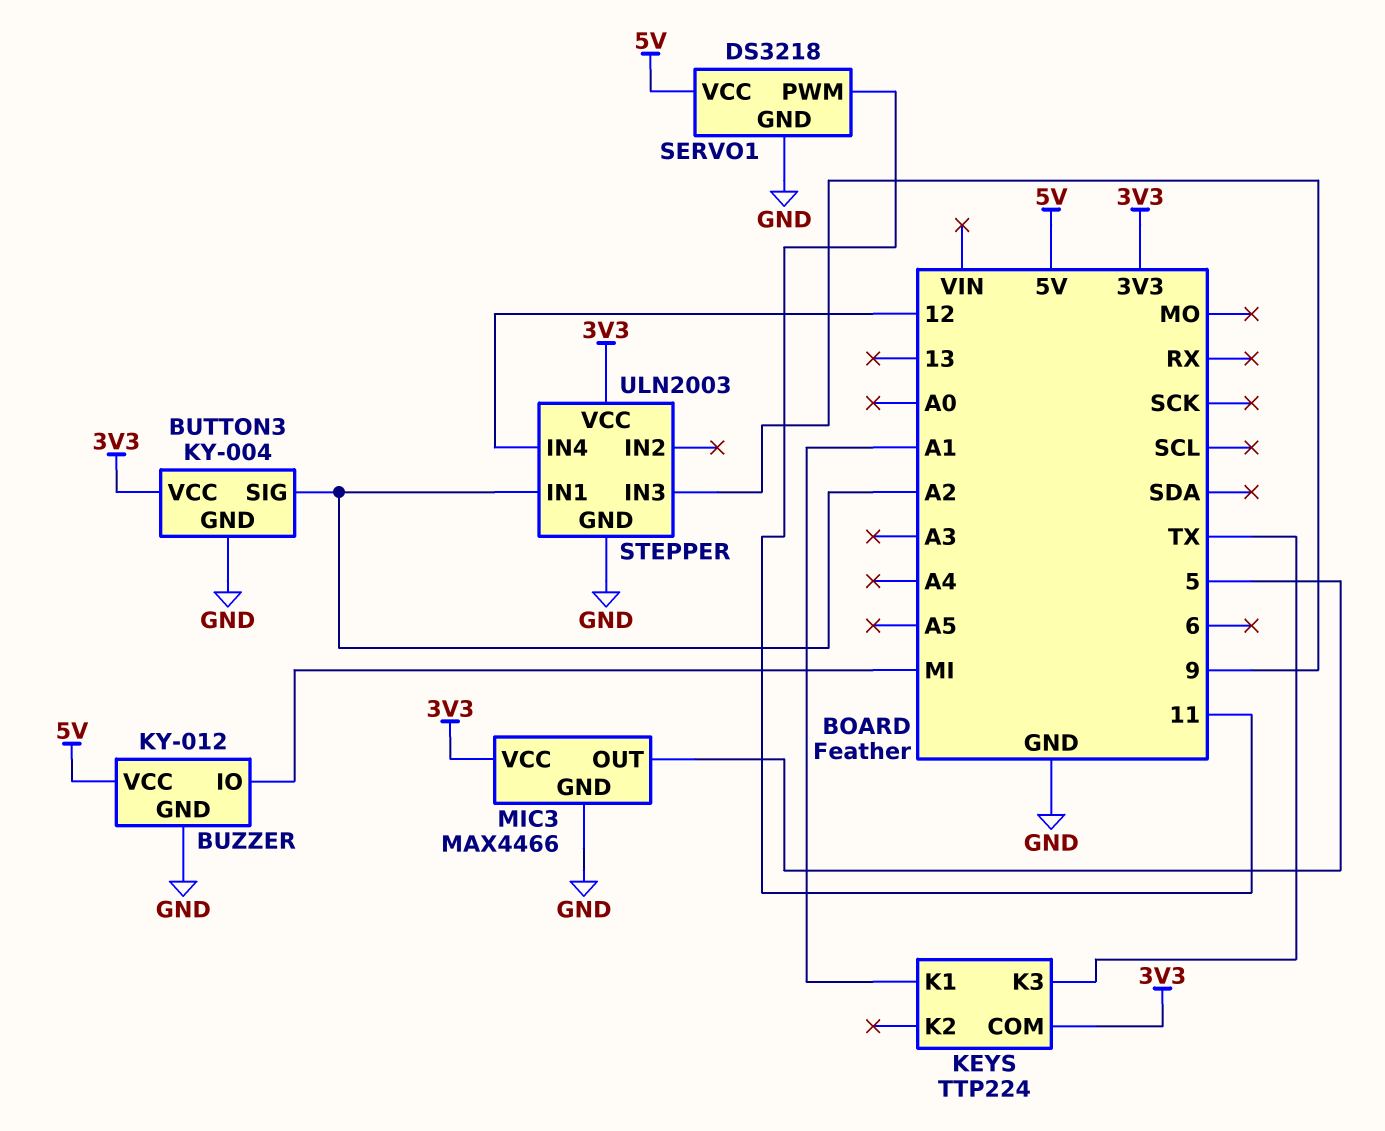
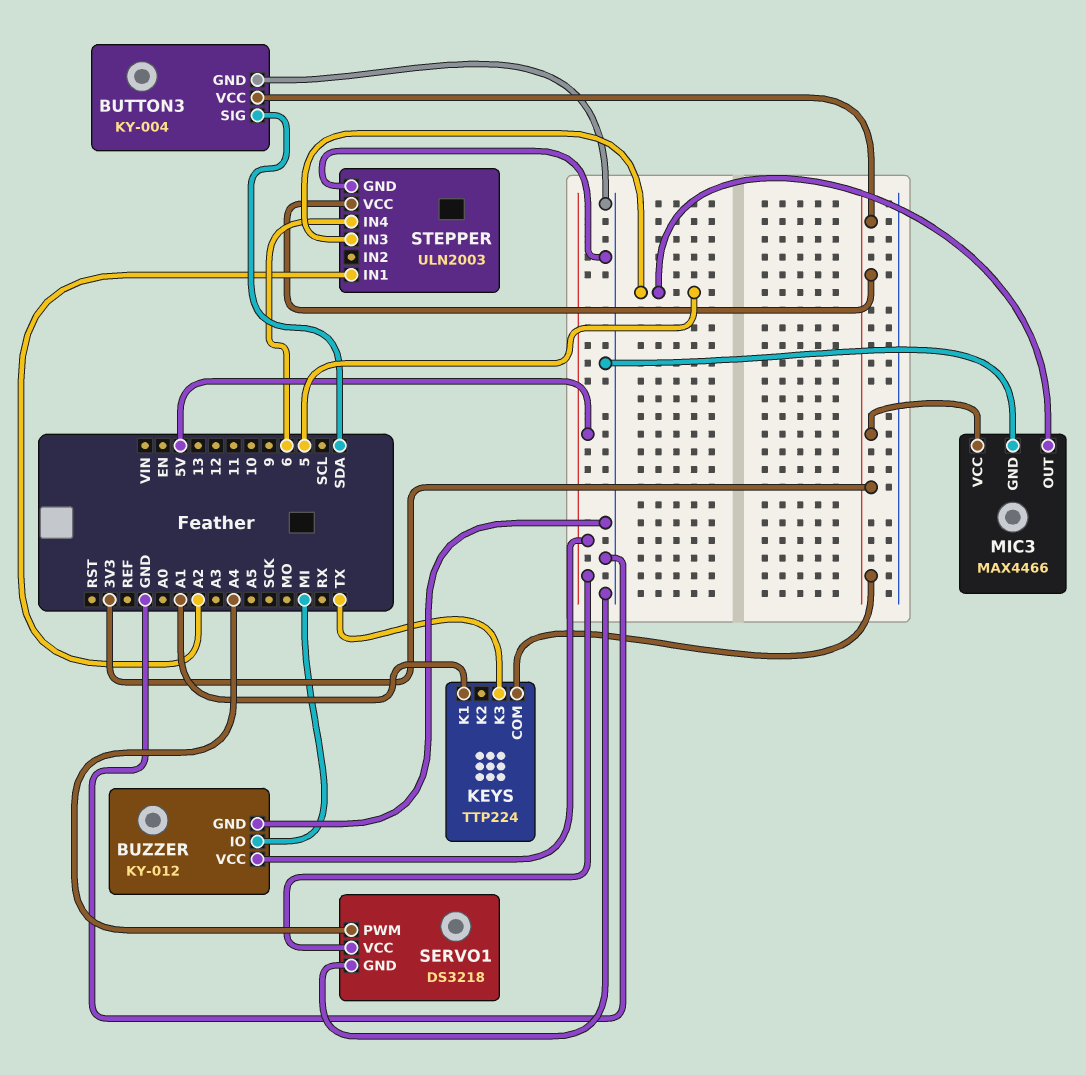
BUTTON3 pin SIG: A2 -> SDA
SERVO1 pin PWM: 11 -> A4
STEPPER pin IN3: 9 -> 5
STEPPER pin IN4: 12 -> 6

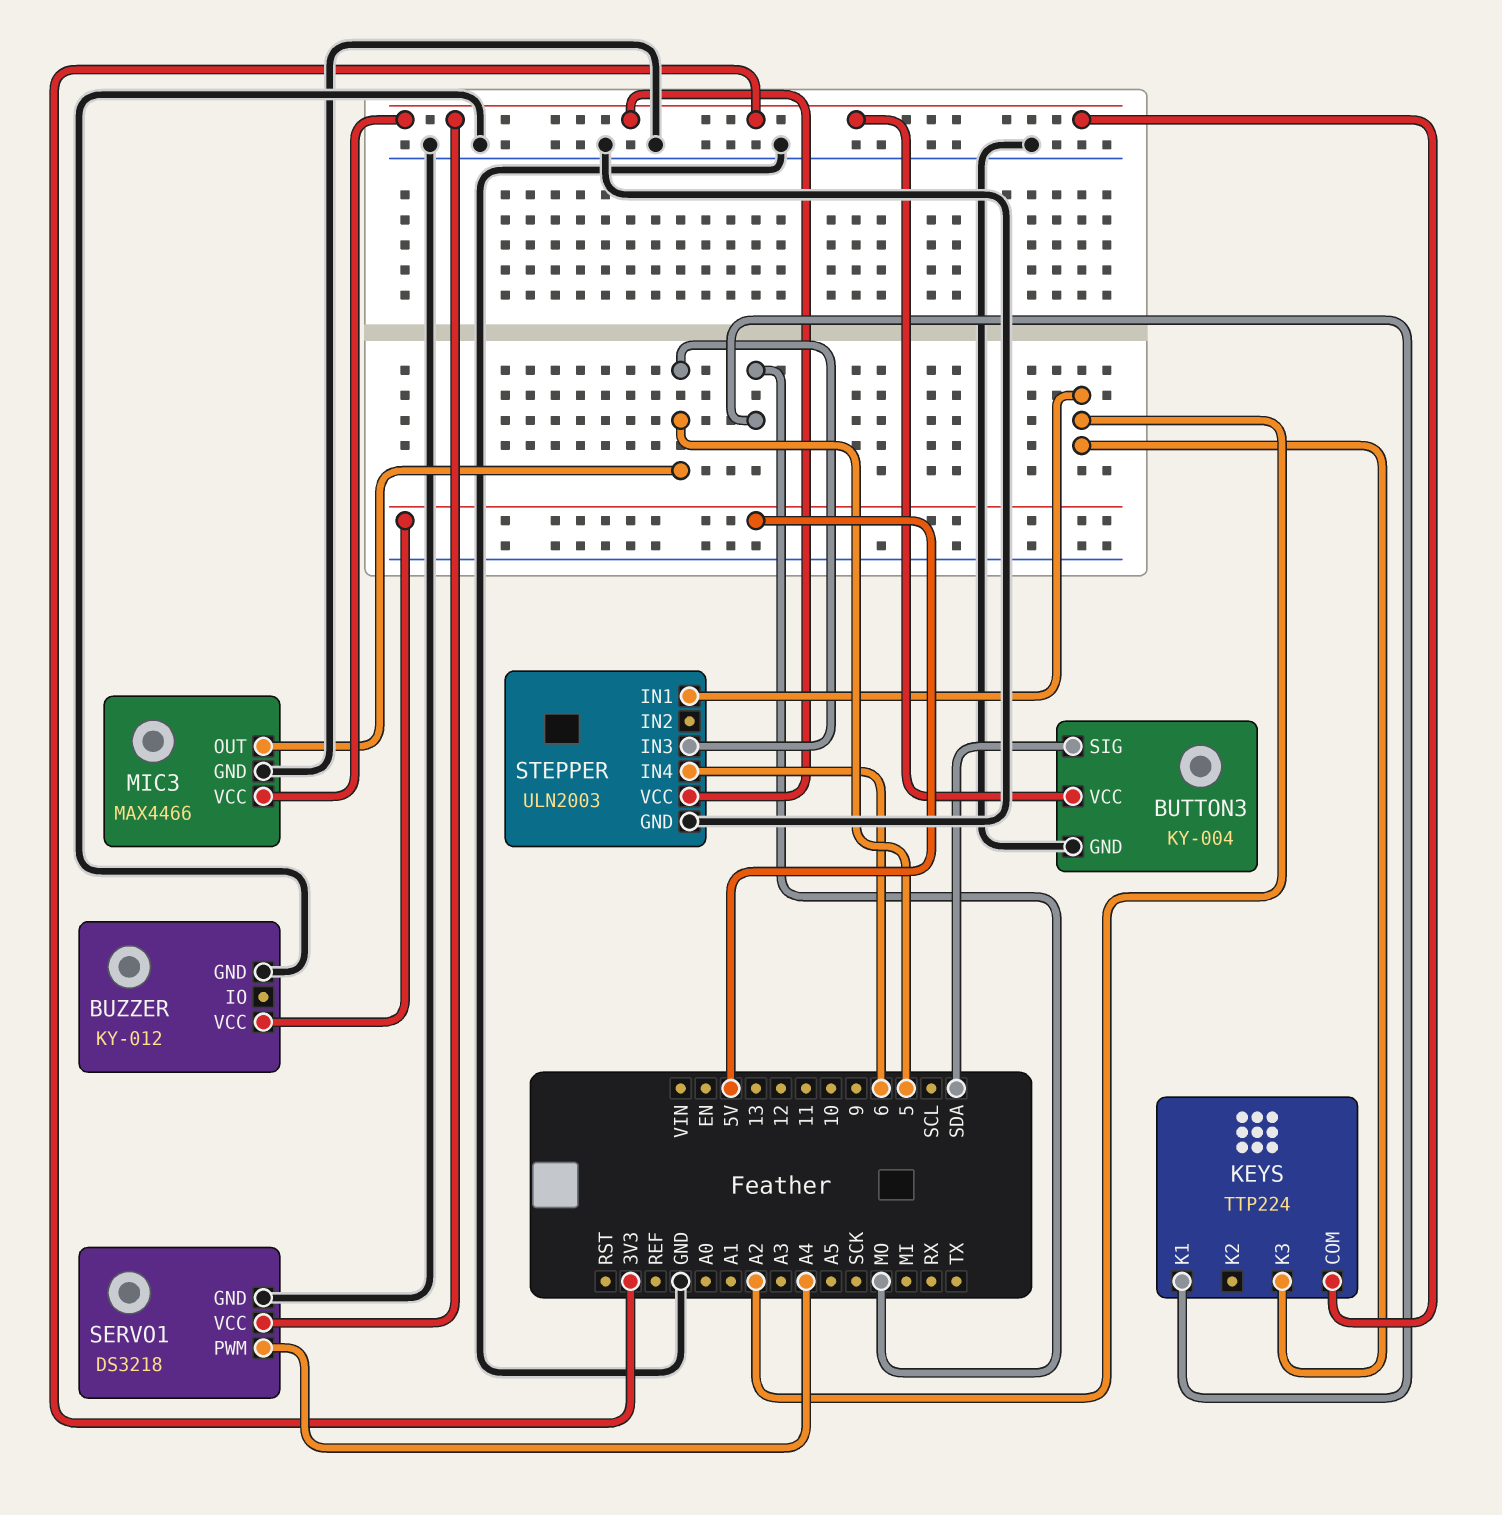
BUZZER pin IO: MI -> none
KEYS pin K1: A1 -> MO
KEYS pin K3: TX -> A2
SERVO1 pin VCC: 5V -> 3V3

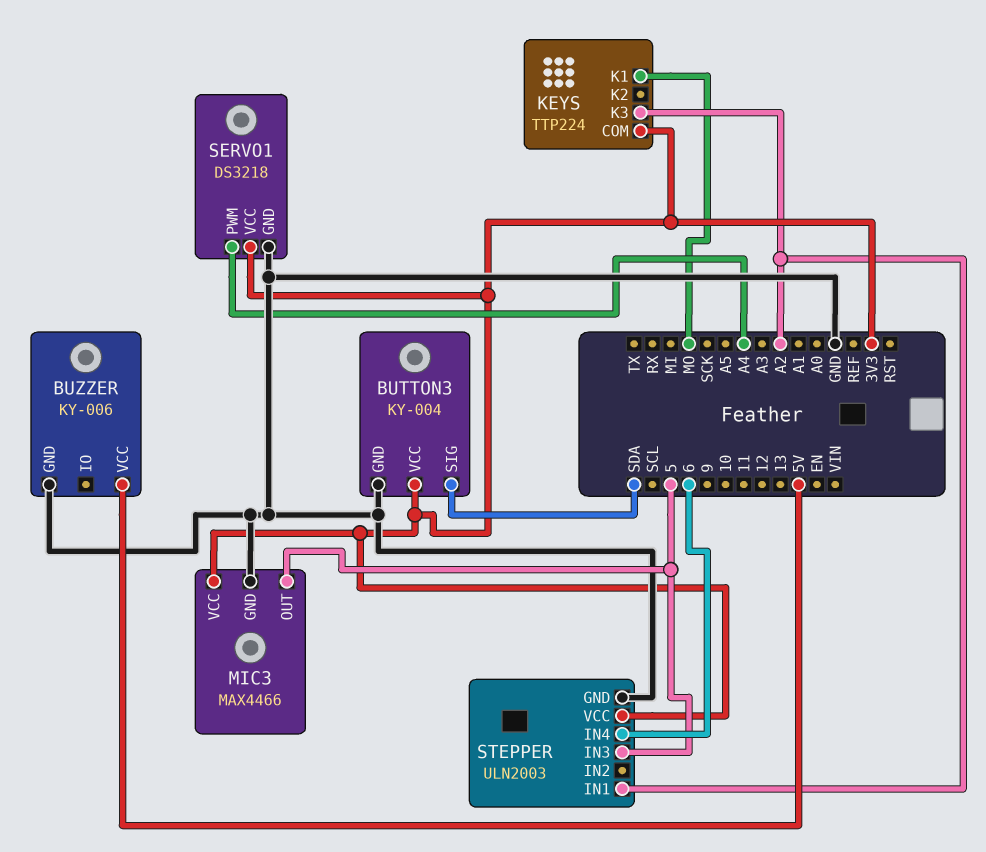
BUZZER: KY-012 -> KY-006

